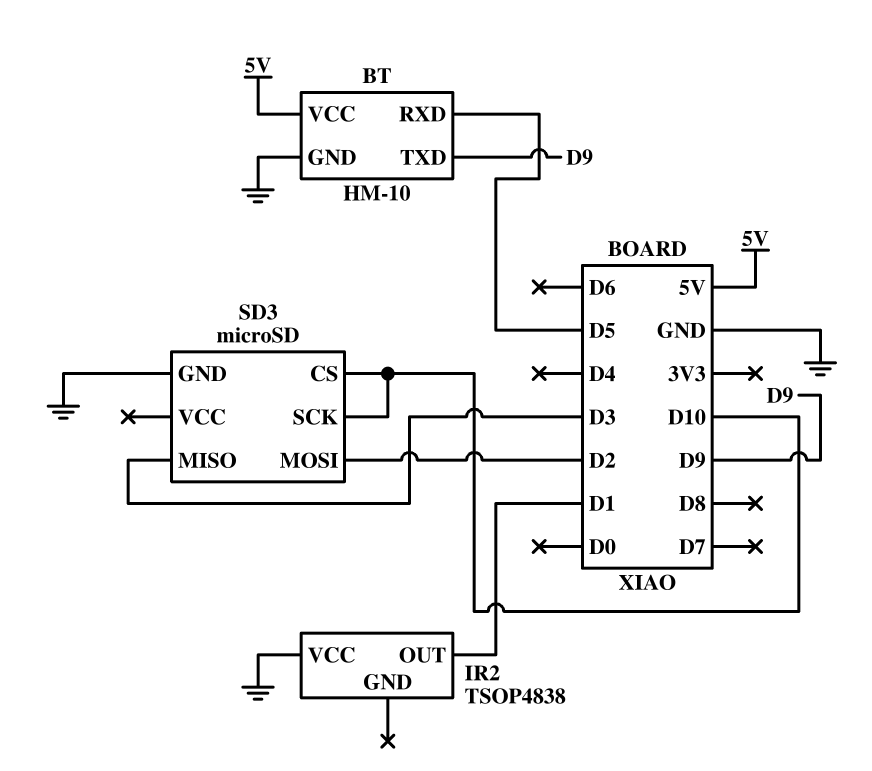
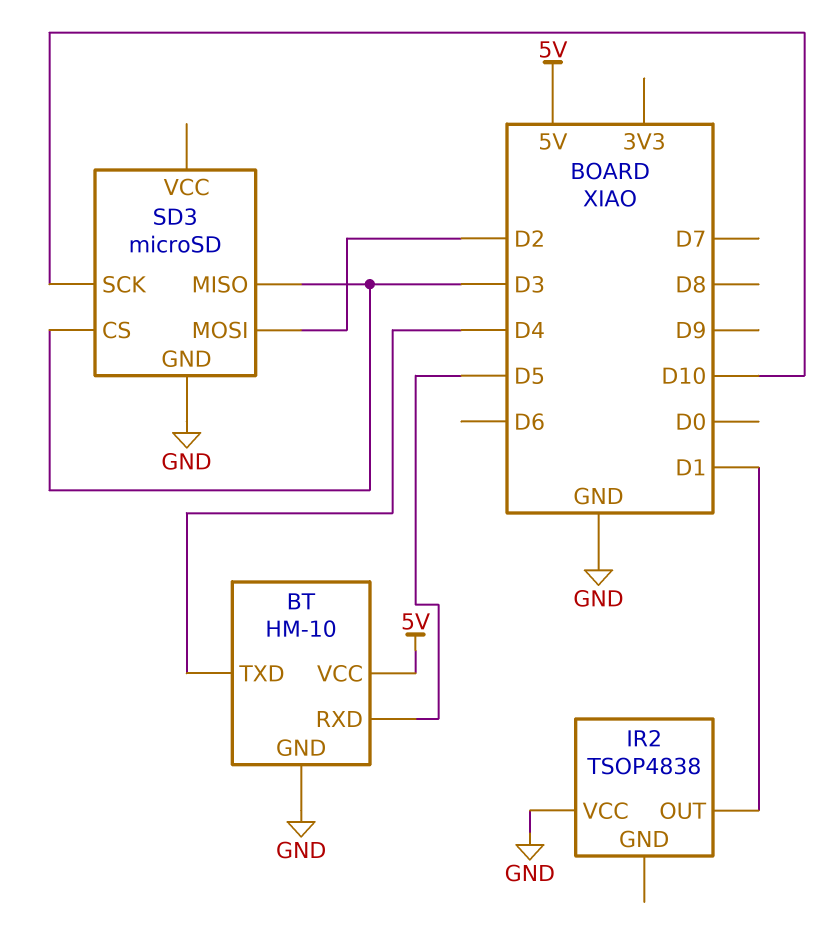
BT pin TXD: D9 -> D4
SD3 pin CS: D10 -> D3

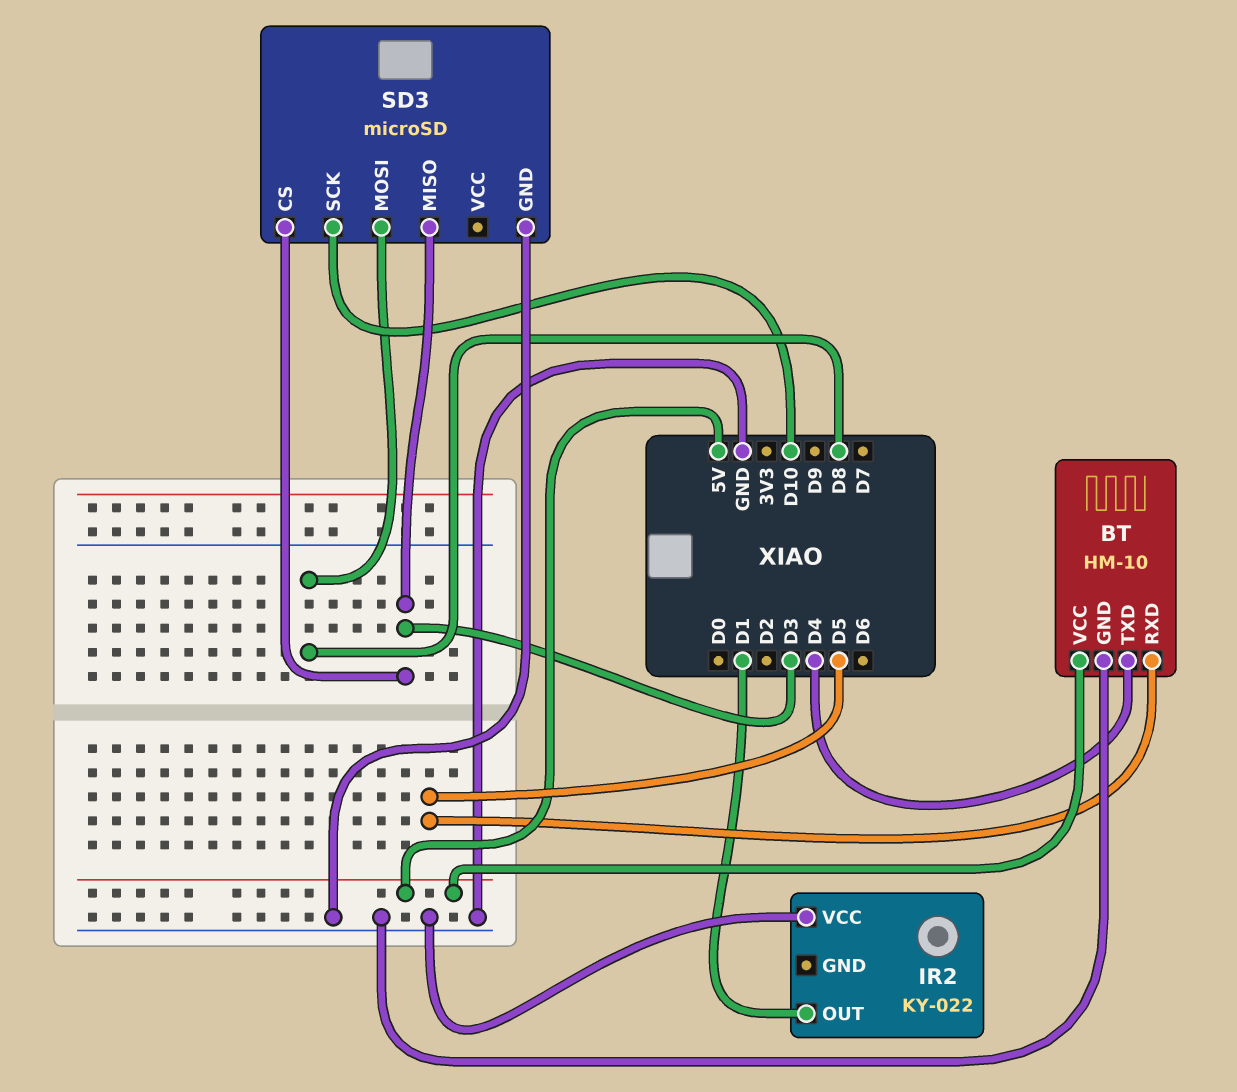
IR2: TSOP4838 -> KY-022
SD3 pin MOSI: D2 -> D8

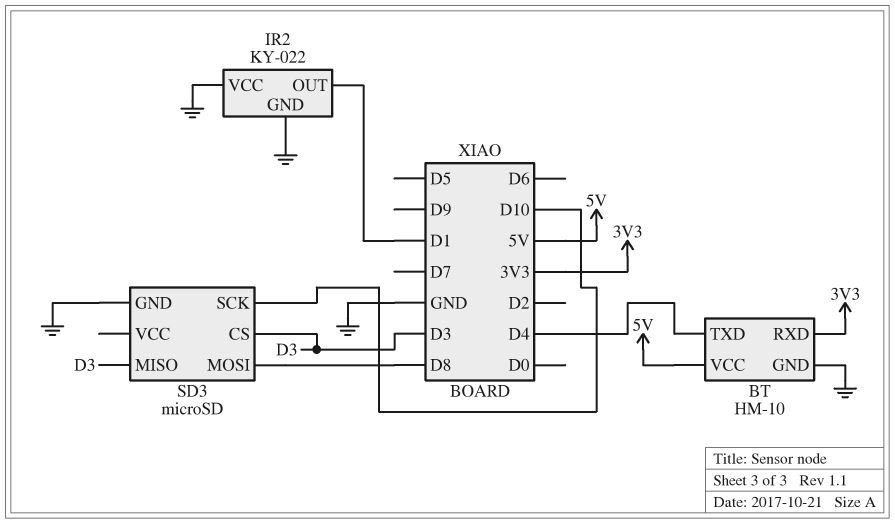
BT pin RXD: D5 -> 3V3
IR2 pin GND: none -> GND

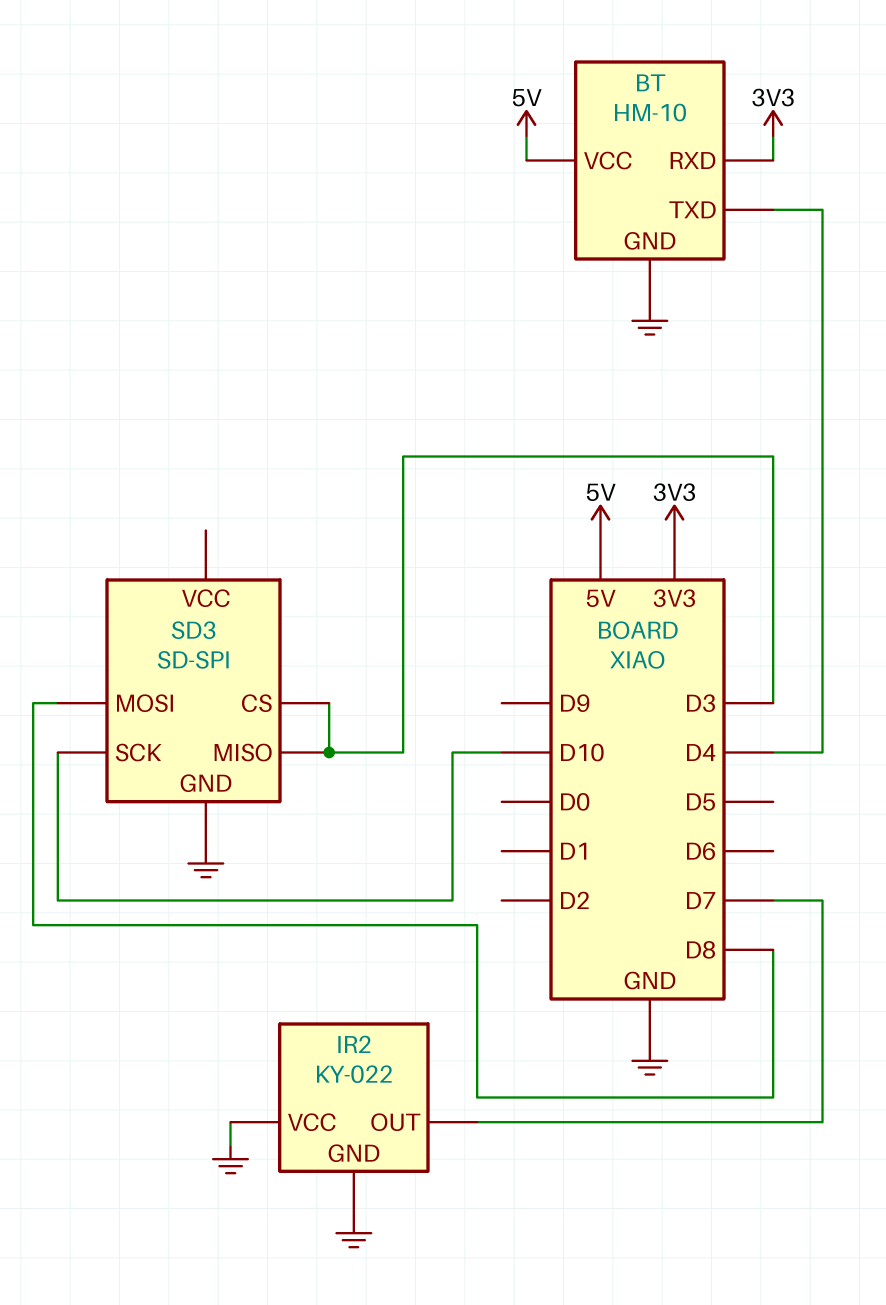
IR2 pin OUT: D1 -> D7
SD3: microSD -> SD-SPI

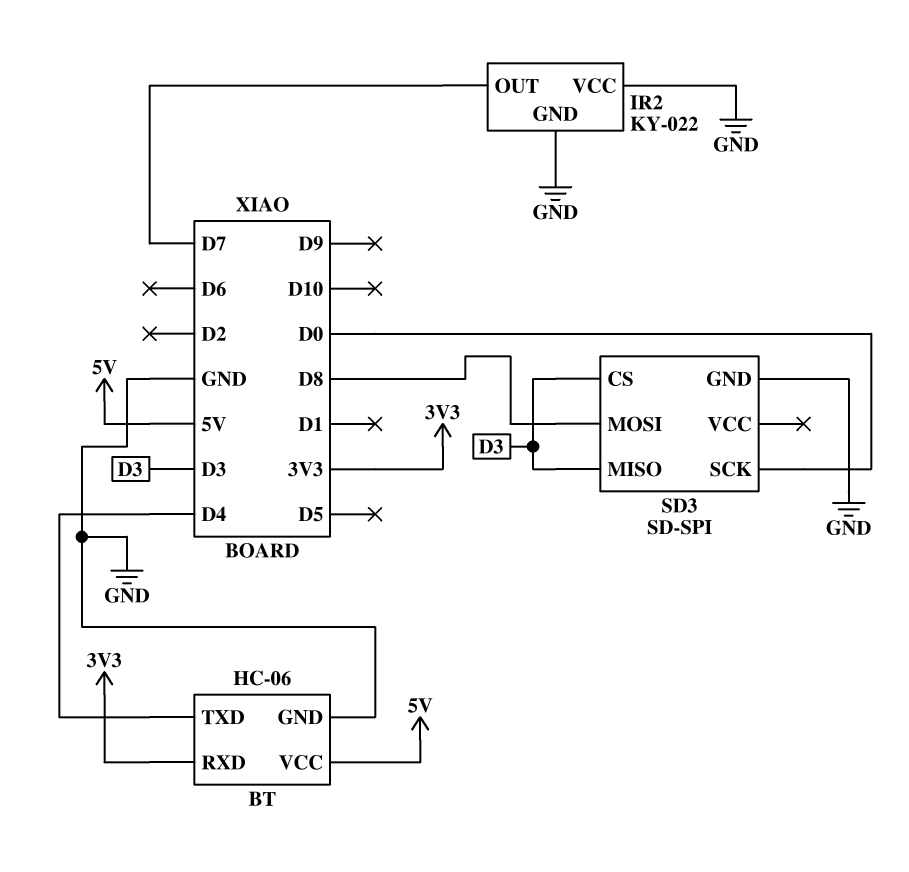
BT: HM-10 -> HC-06
SD3 pin SCK: D10 -> D0

